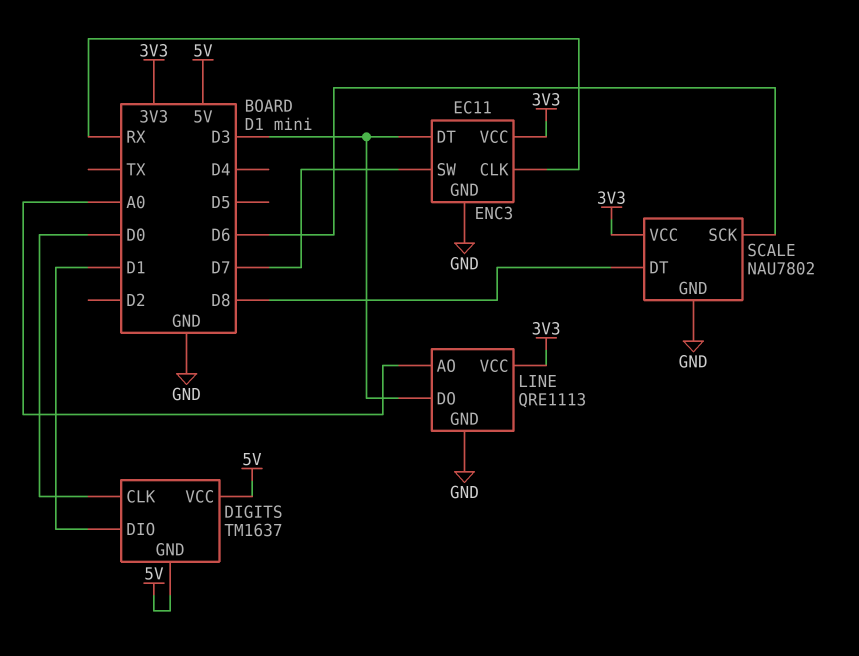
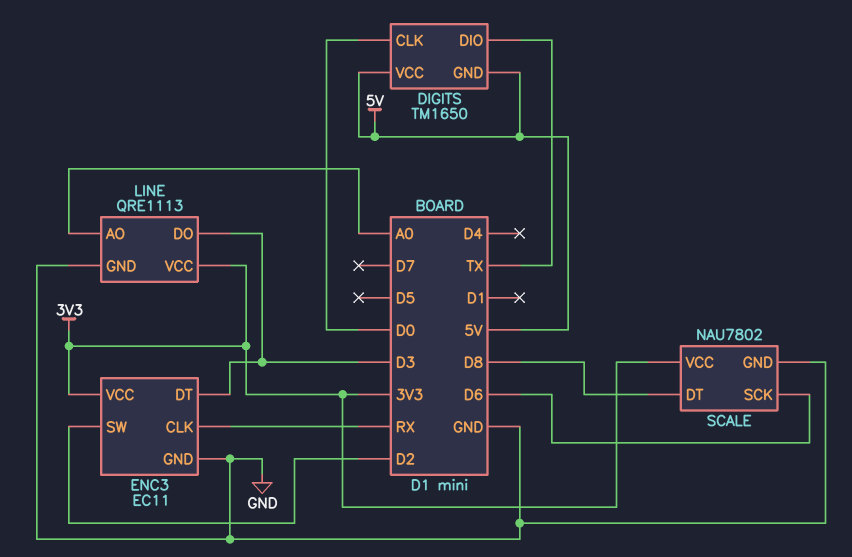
DIGITS: TM1637 -> TM1650
DIGITS pin DIO: D1 -> TX
ENC3 pin SW: D7 -> D2

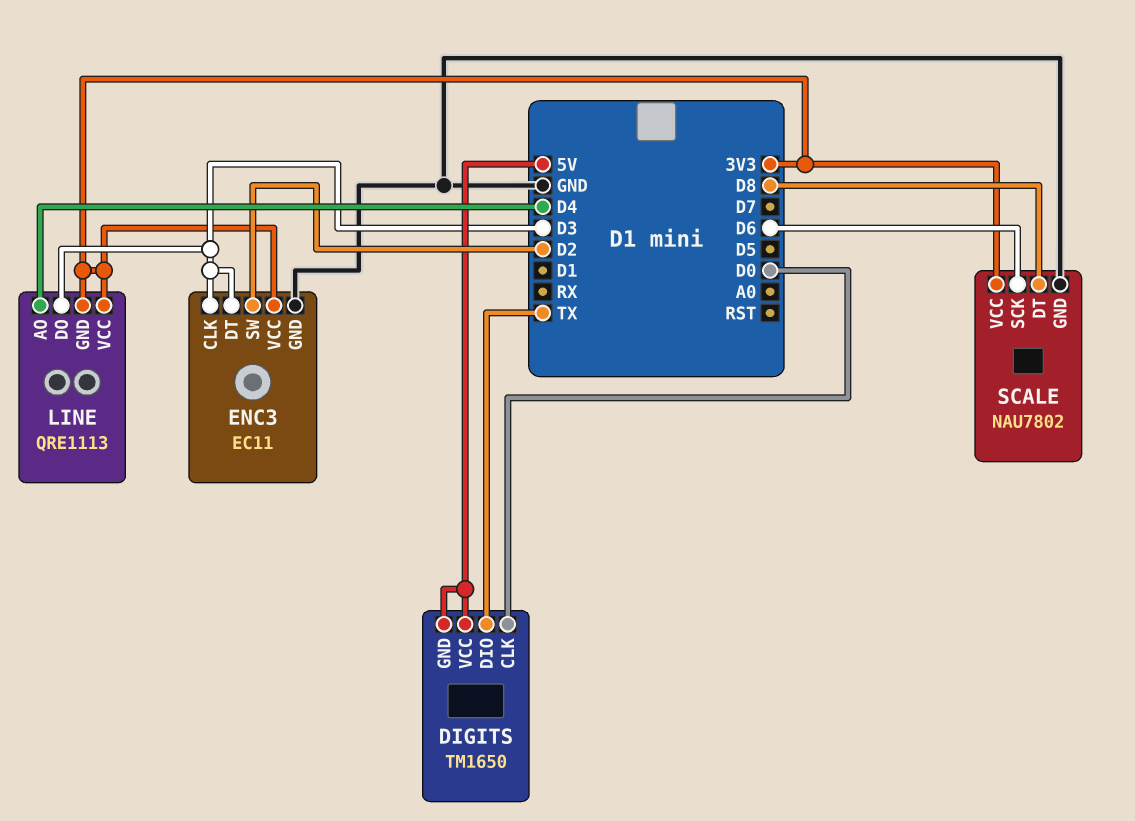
ENC3 pin CLK: RX -> D3
LINE pin AO: A0 -> D4
LINE pin GND: GND -> 3V3

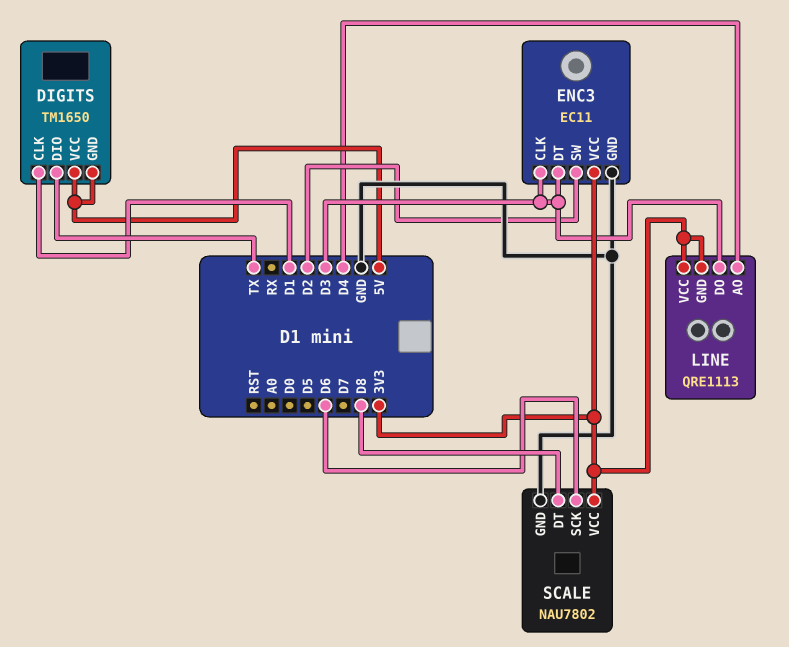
DIGITS pin CLK: D0 -> D1

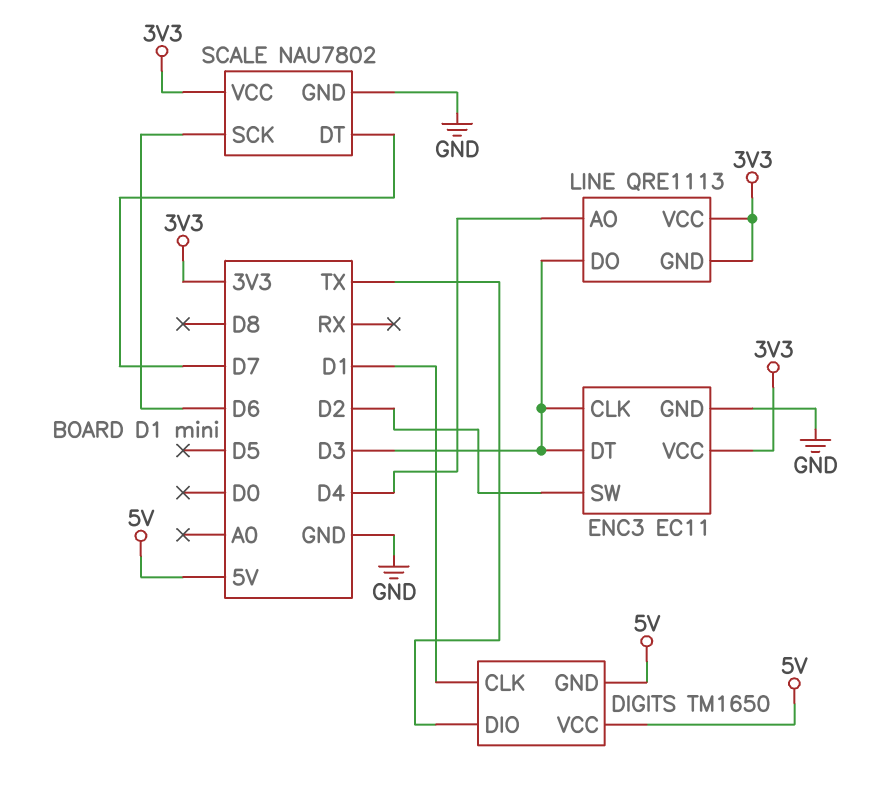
SCALE pin DT: D8 -> D7

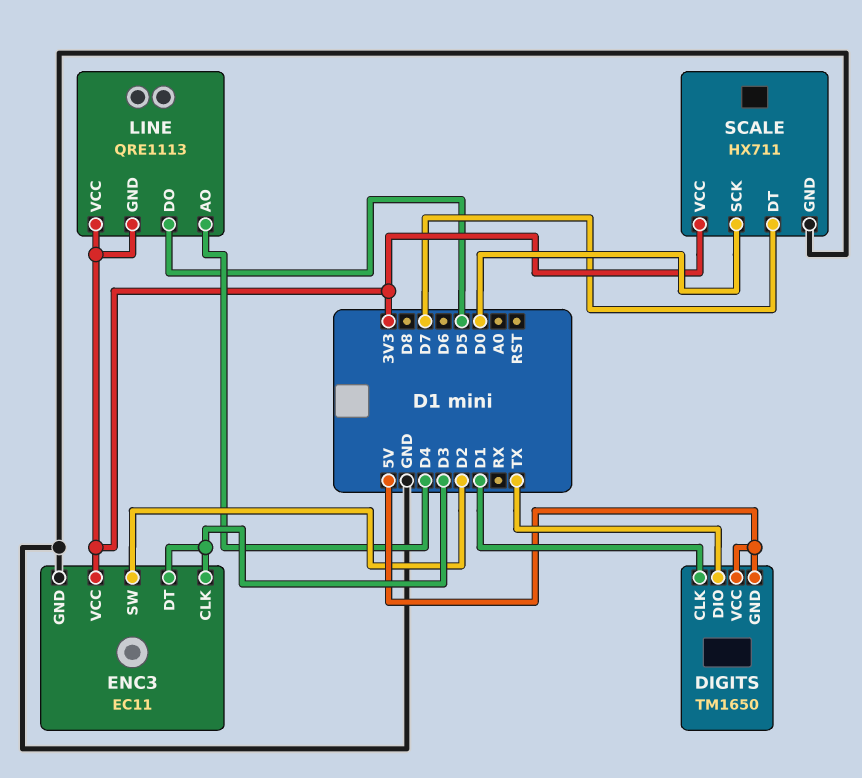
LINE pin DO: D3 -> D5
SCALE: NAU7802 -> HX711
SCALE pin SCK: D6 -> D0

